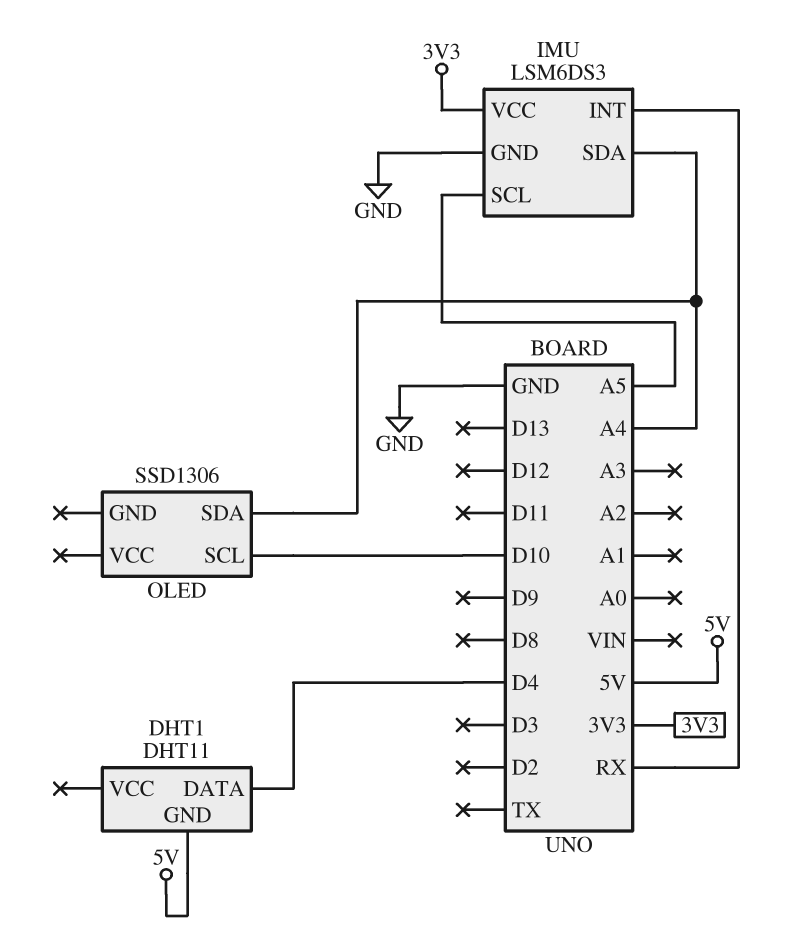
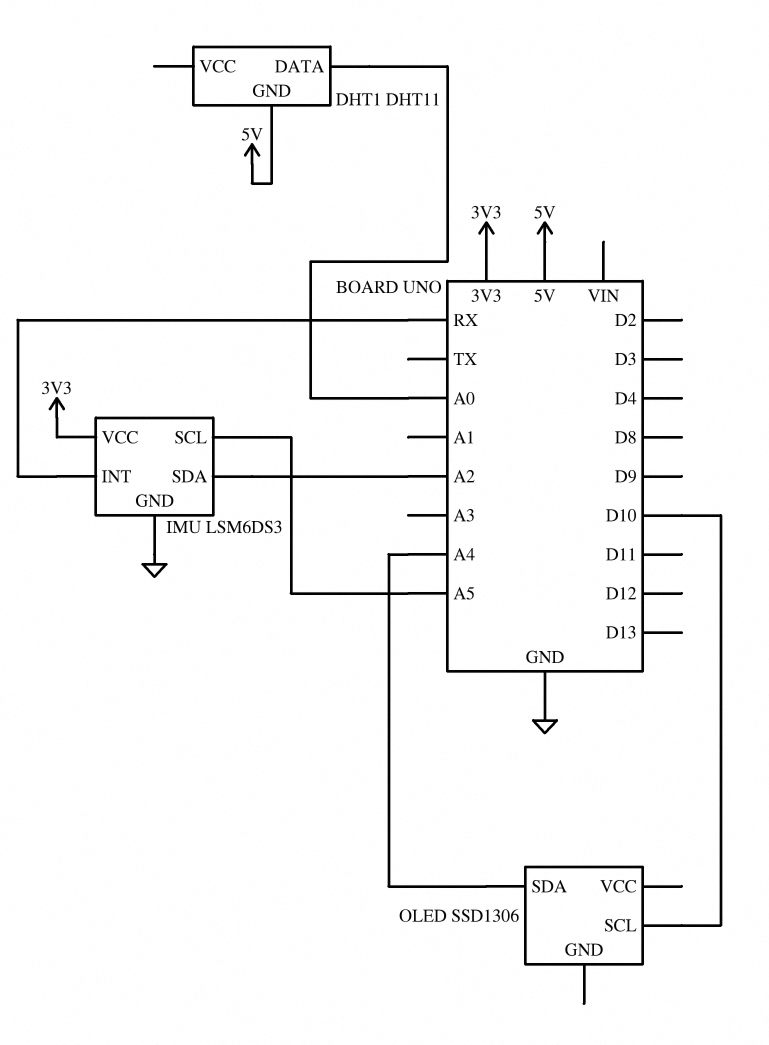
DHT1 pin DATA: D4 -> A0
IMU pin SDA: A4 -> A2

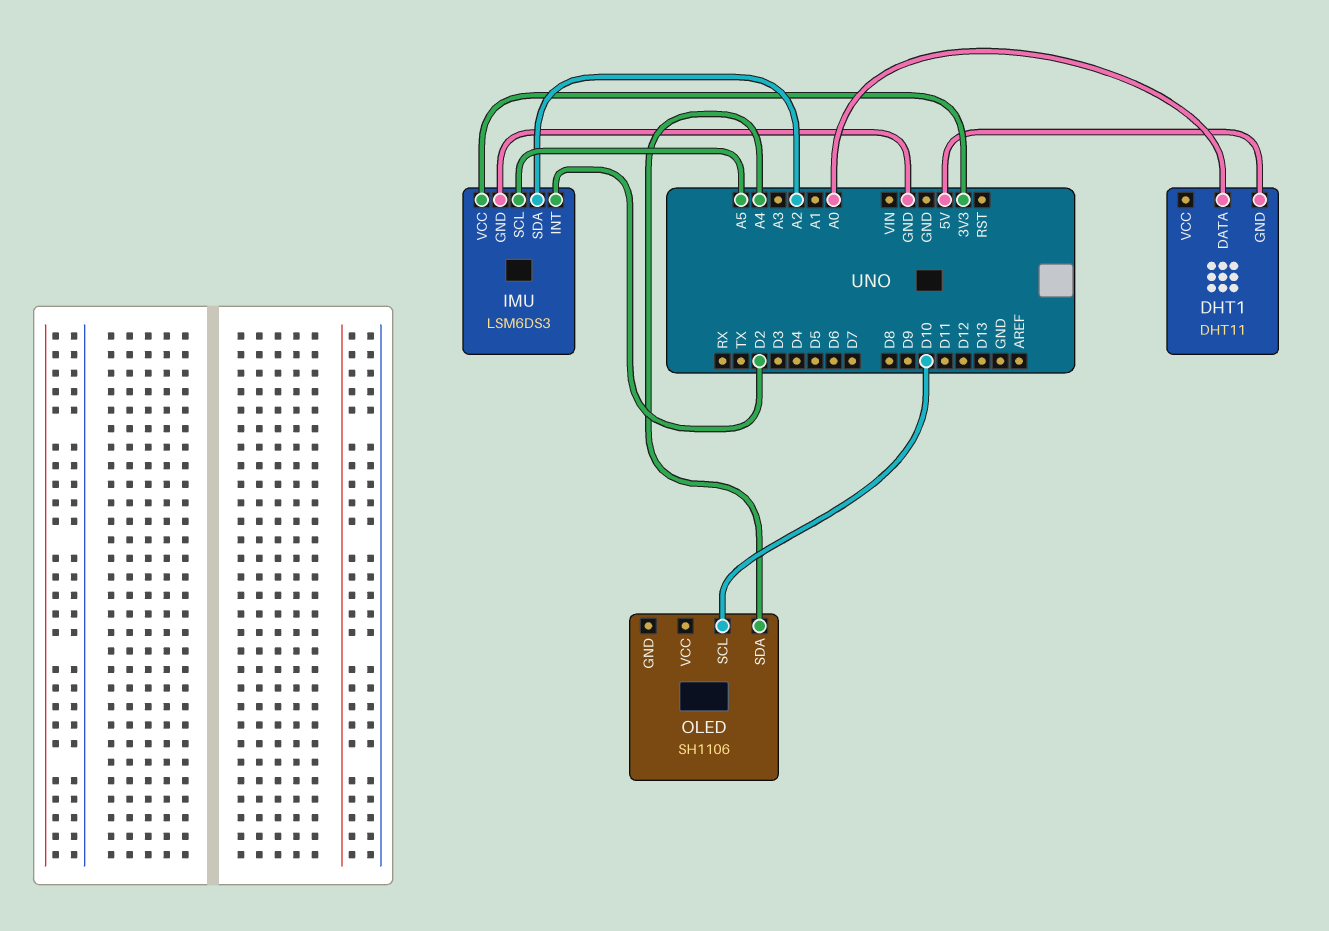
IMU pin INT: RX -> D2
OLED: SSD1306 -> SH1106

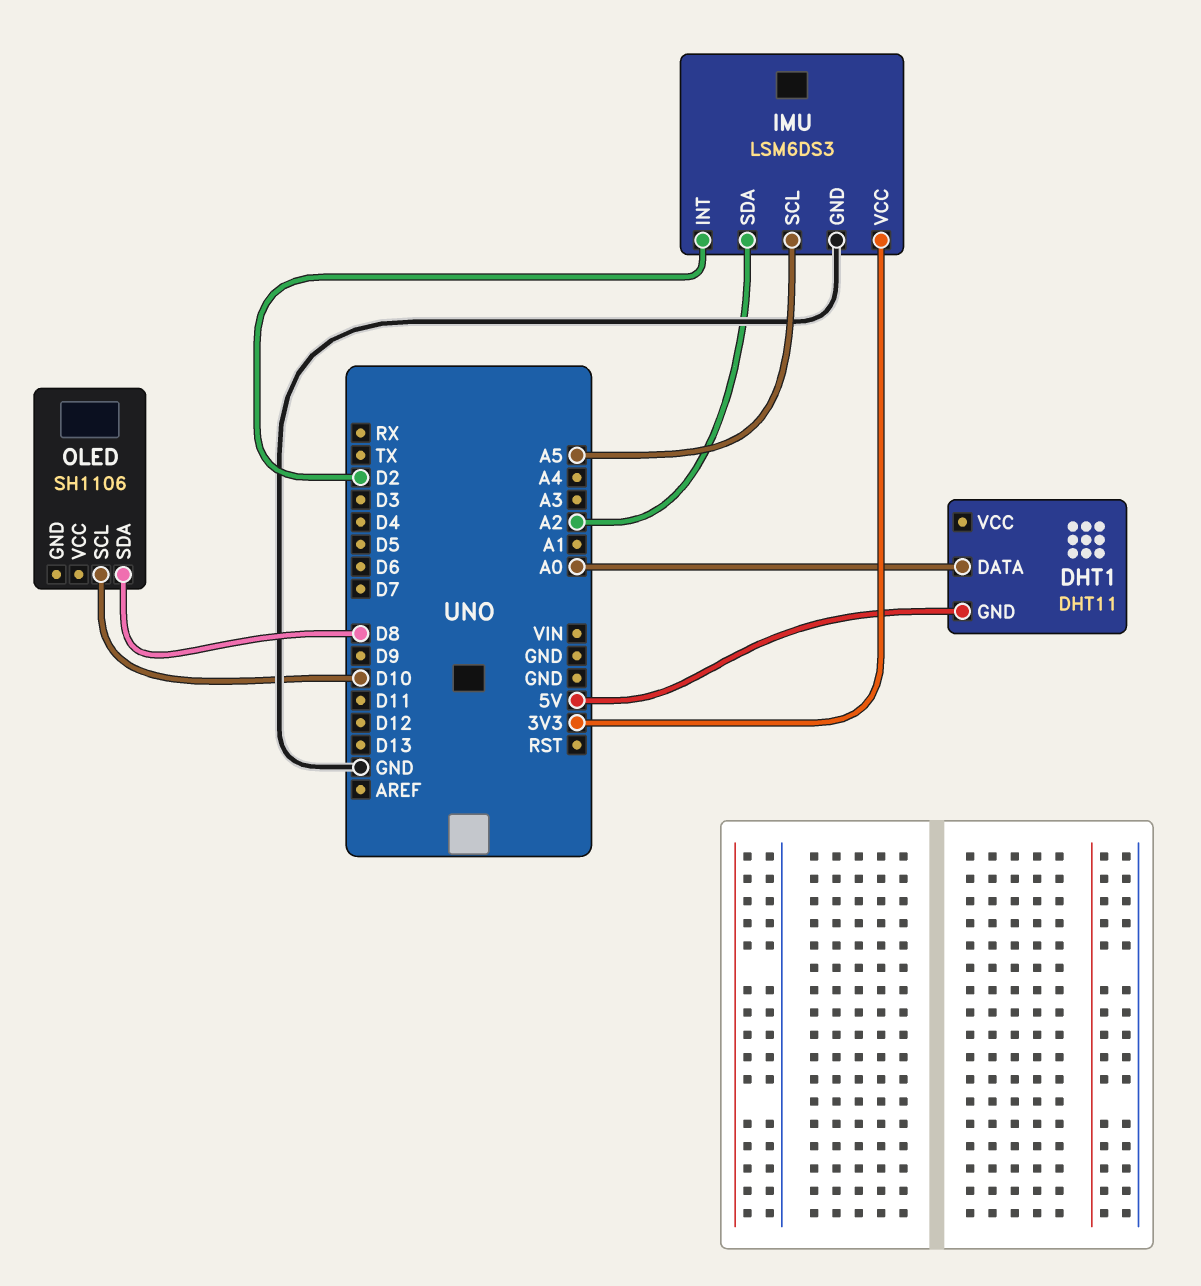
OLED pin SDA: A4 -> D8

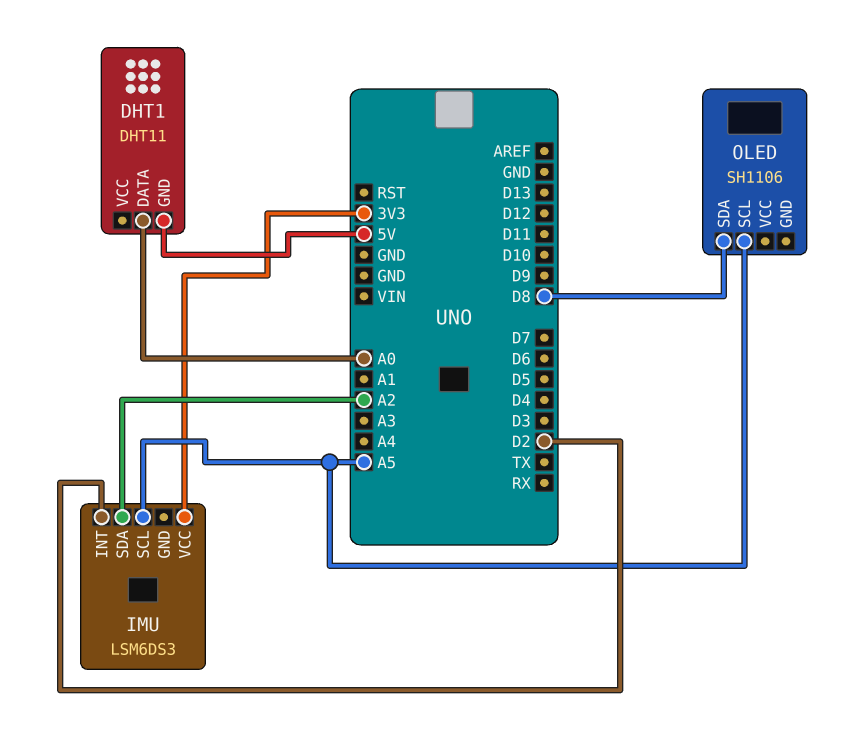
IMU pin GND: GND -> none
OLED pin SCL: D10 -> A5

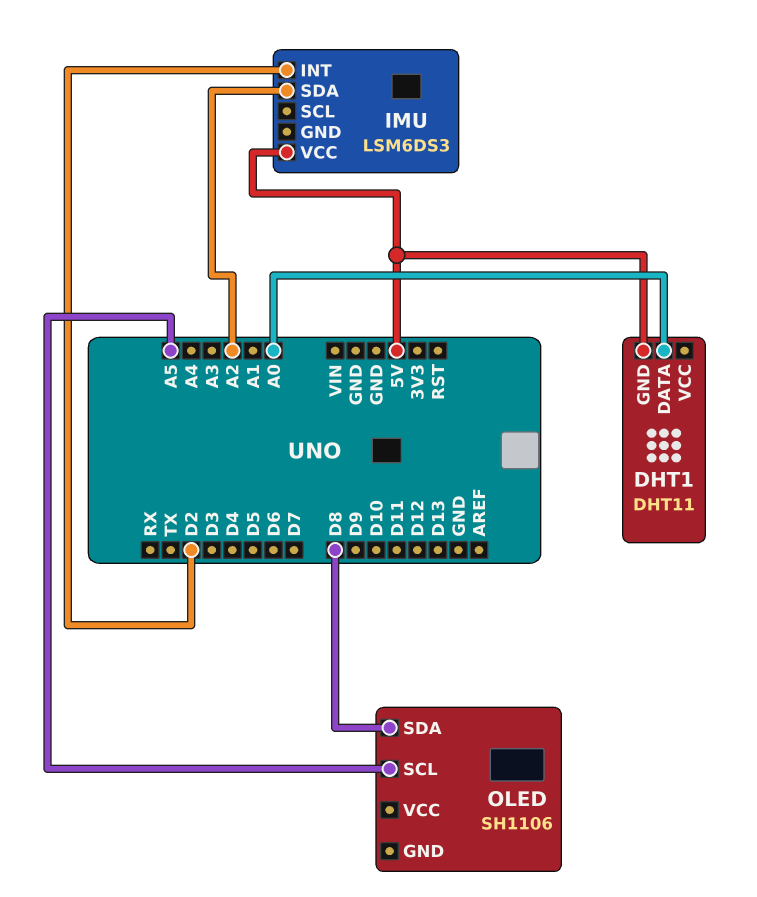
IMU pin SCL: A5 -> none
IMU pin VCC: 3V3 -> 5V

